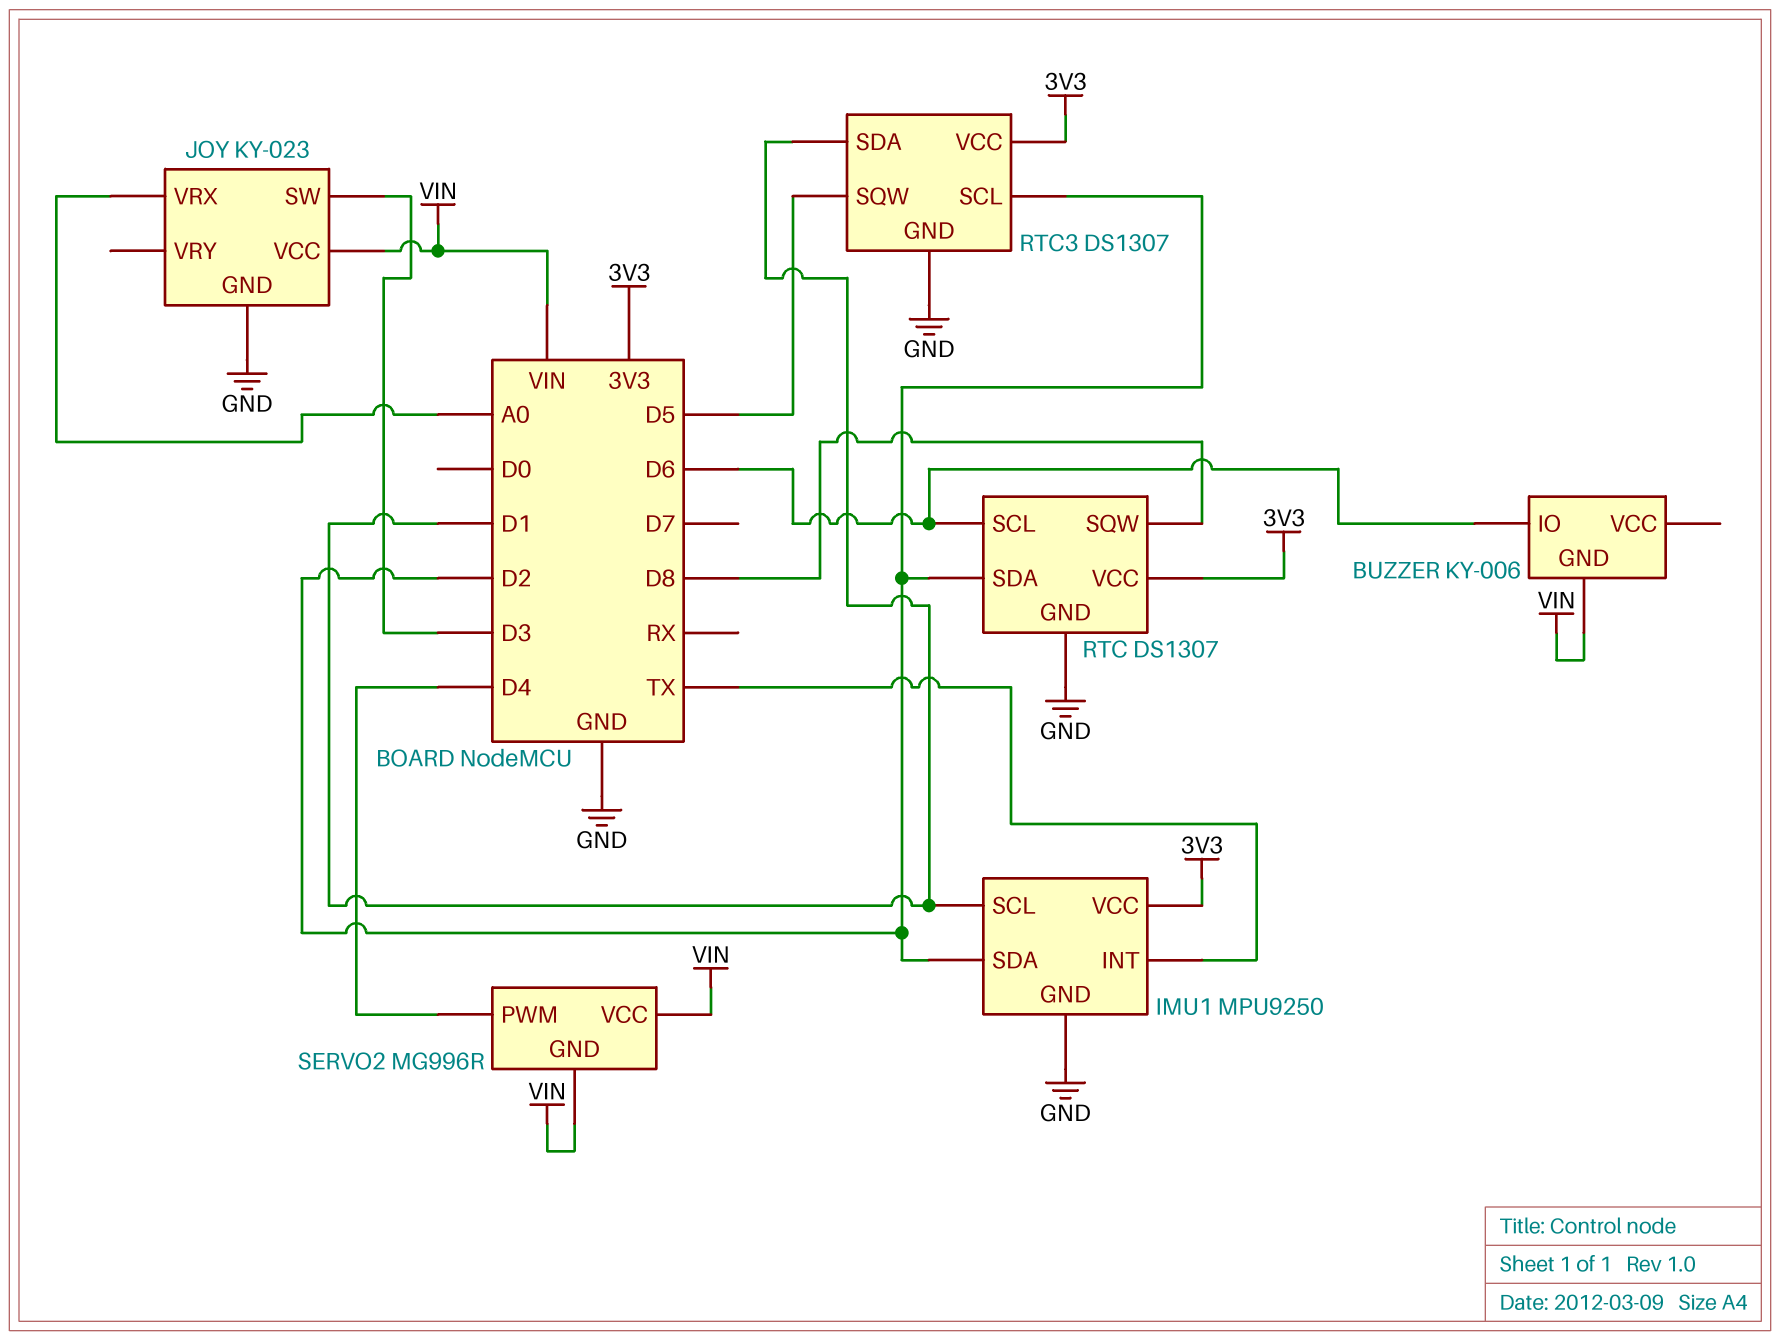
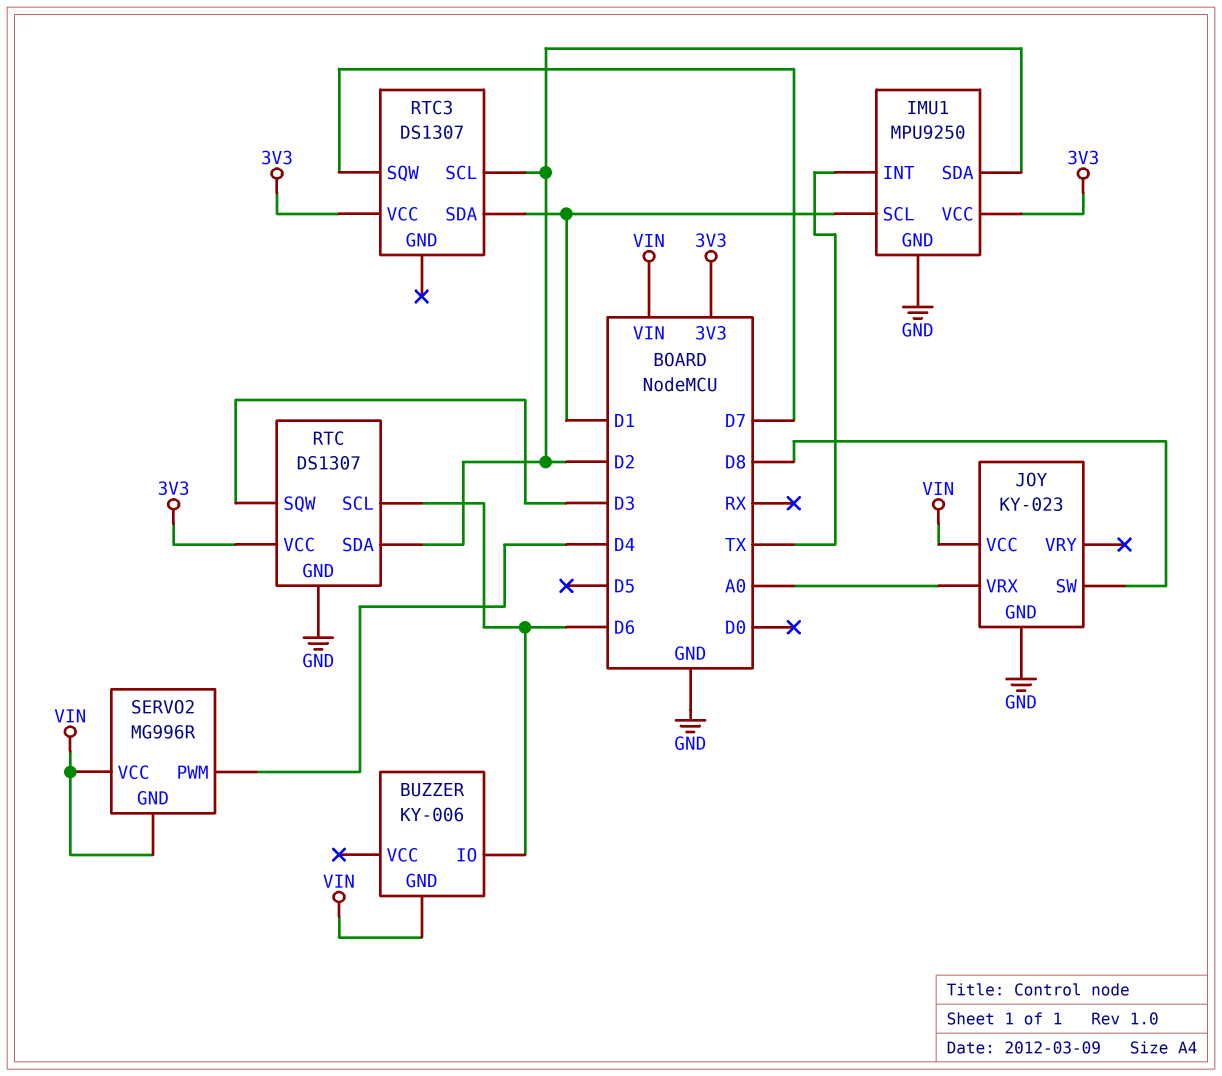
JOY pin SW: D3 -> D8
RTC pin SQW: D8 -> D3
RTC3 pin GND: GND -> none
RTC3 pin SQW: D5 -> D7

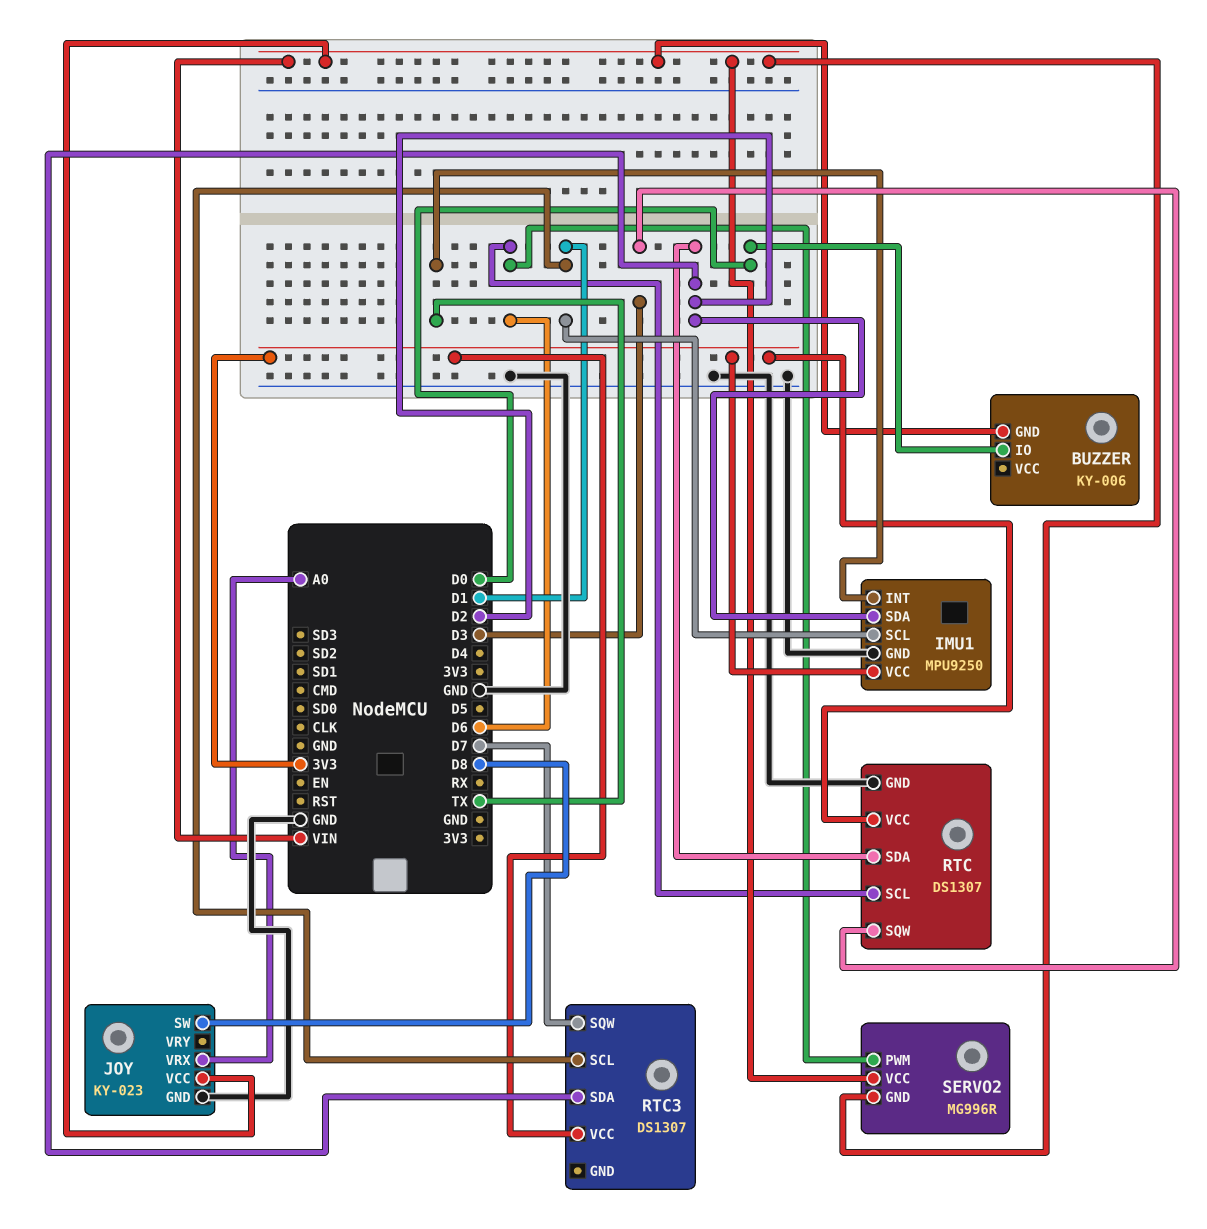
BUZZER pin IO: D6 -> D0
RTC3 pin SCL: D2 -> D1
RTC3 pin SDA: D1 -> D2
SERVO2 pin PWM: D4 -> D6

